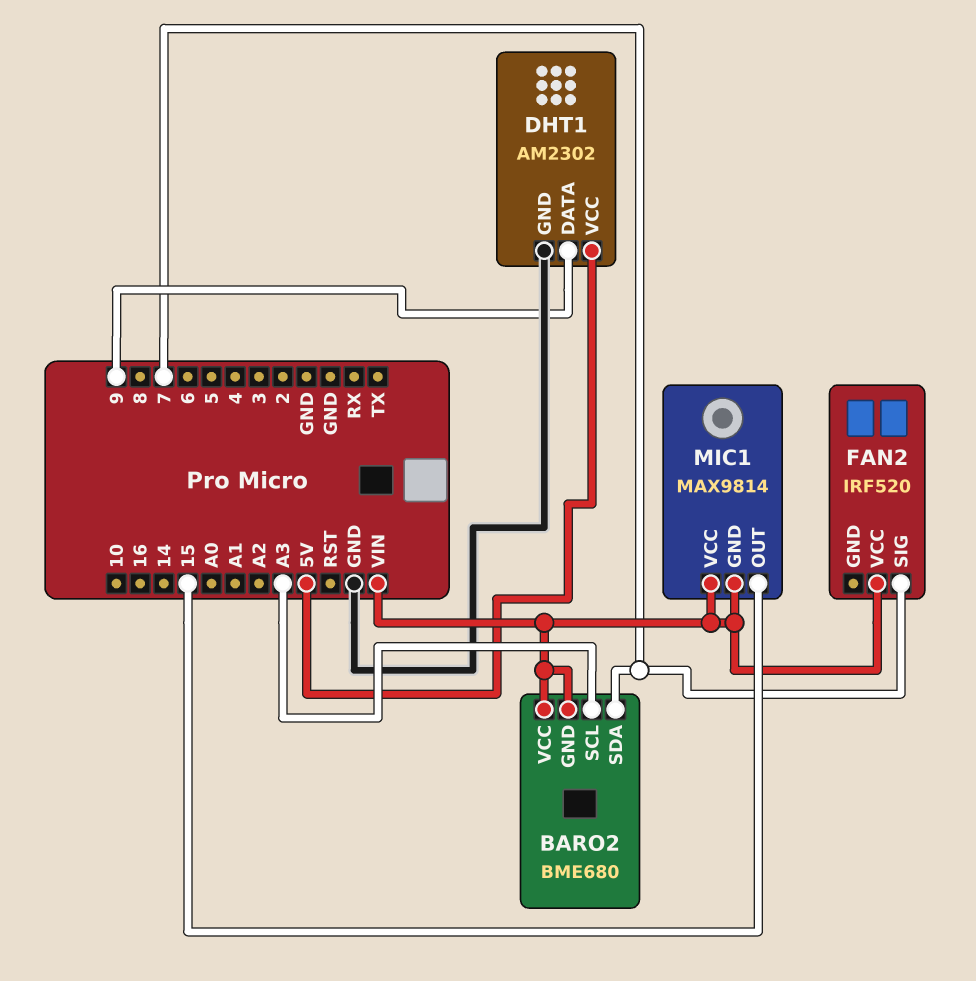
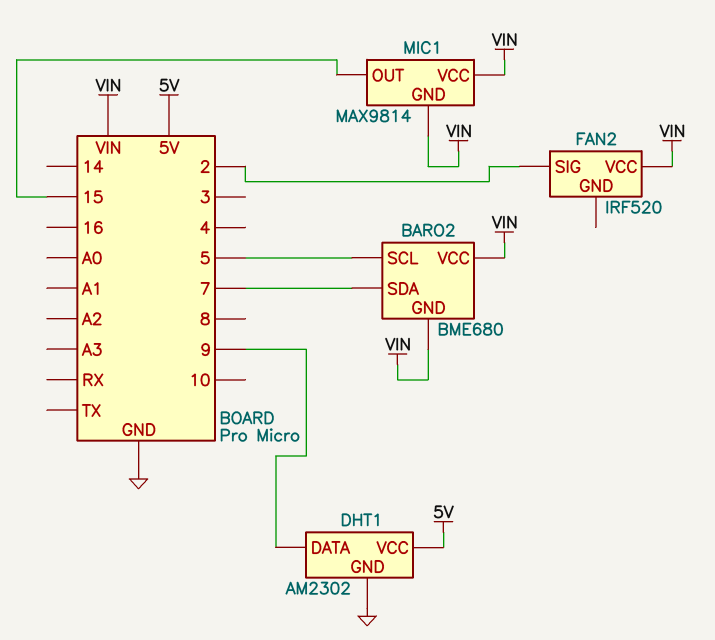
BARO2 pin SCL: A3 -> 5
FAN2 pin SIG: 7 -> 2

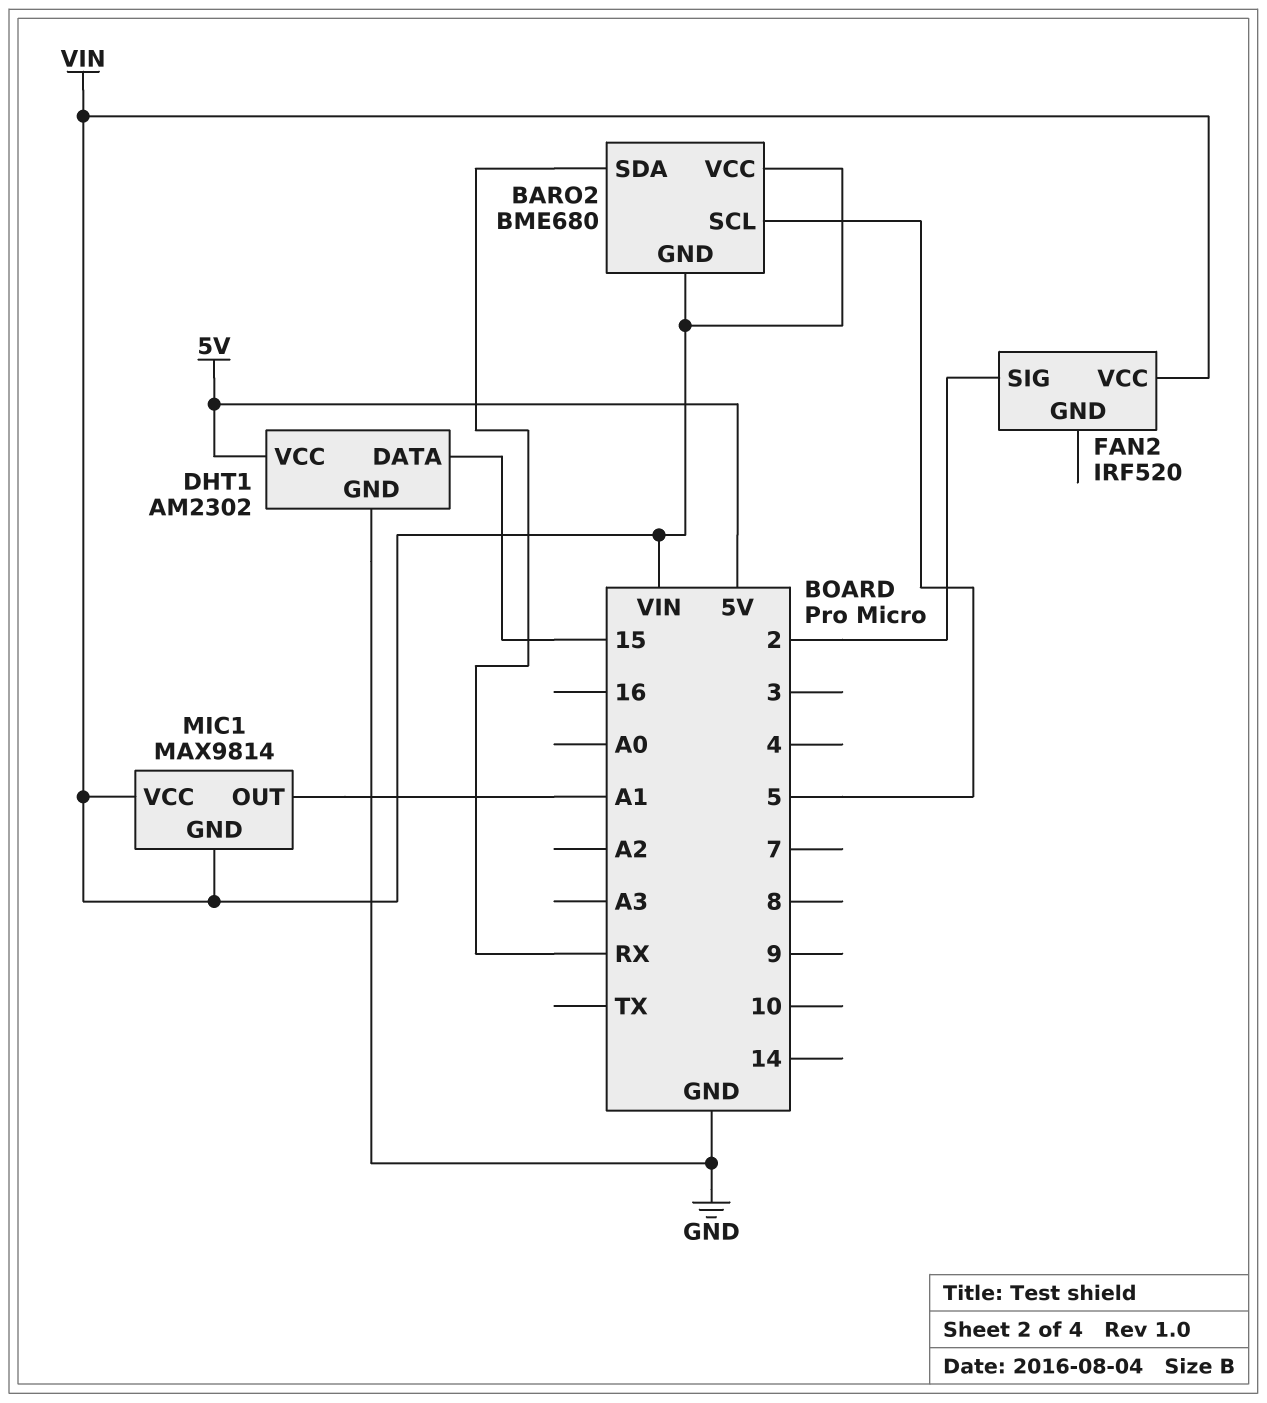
BARO2 pin SDA: 7 -> RX
DHT1 pin DATA: 9 -> 15
MIC1 pin OUT: 15 -> A1

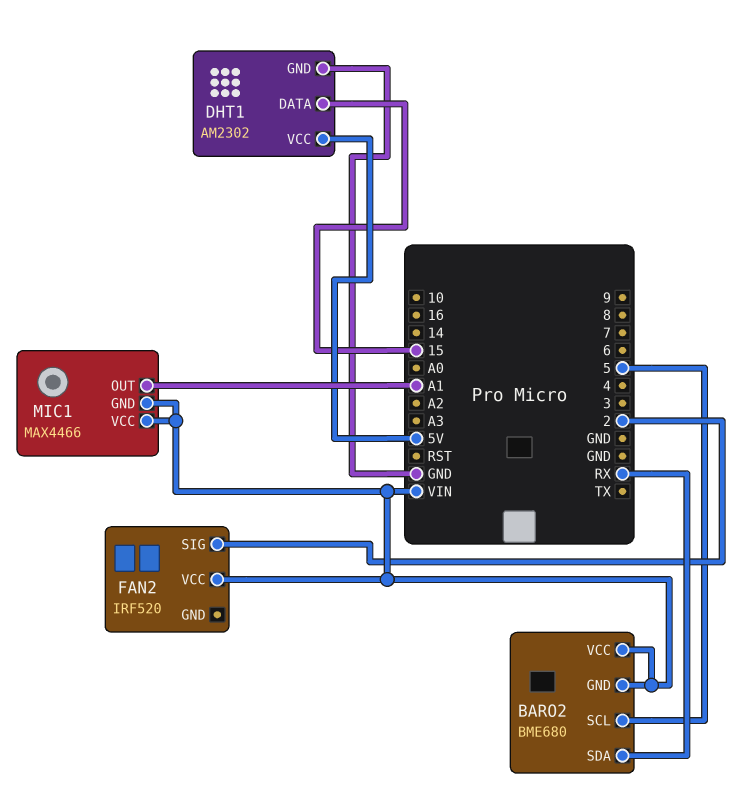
MIC1: MAX9814 -> MAX4466

